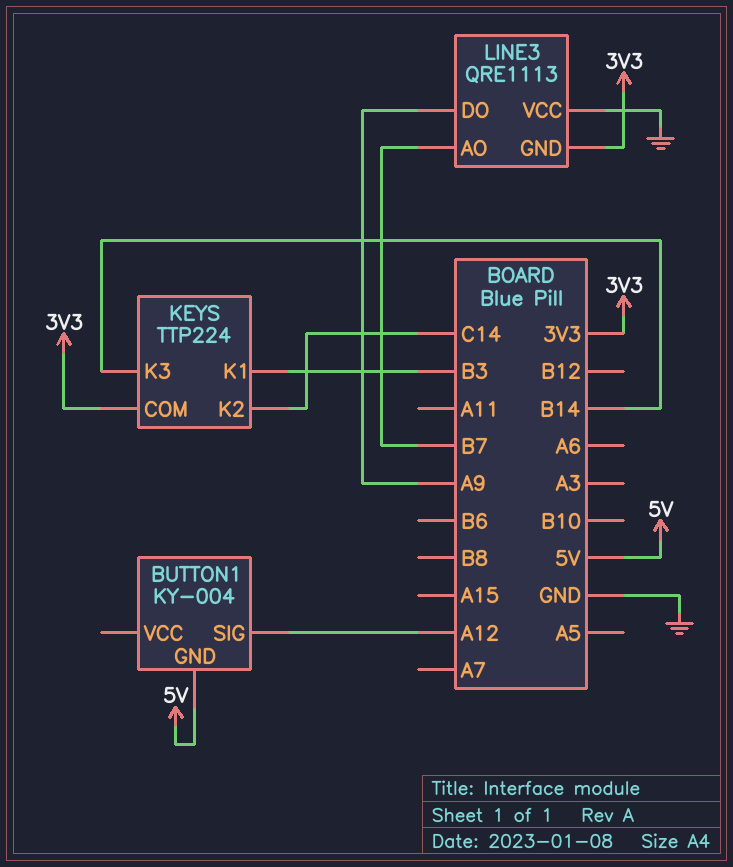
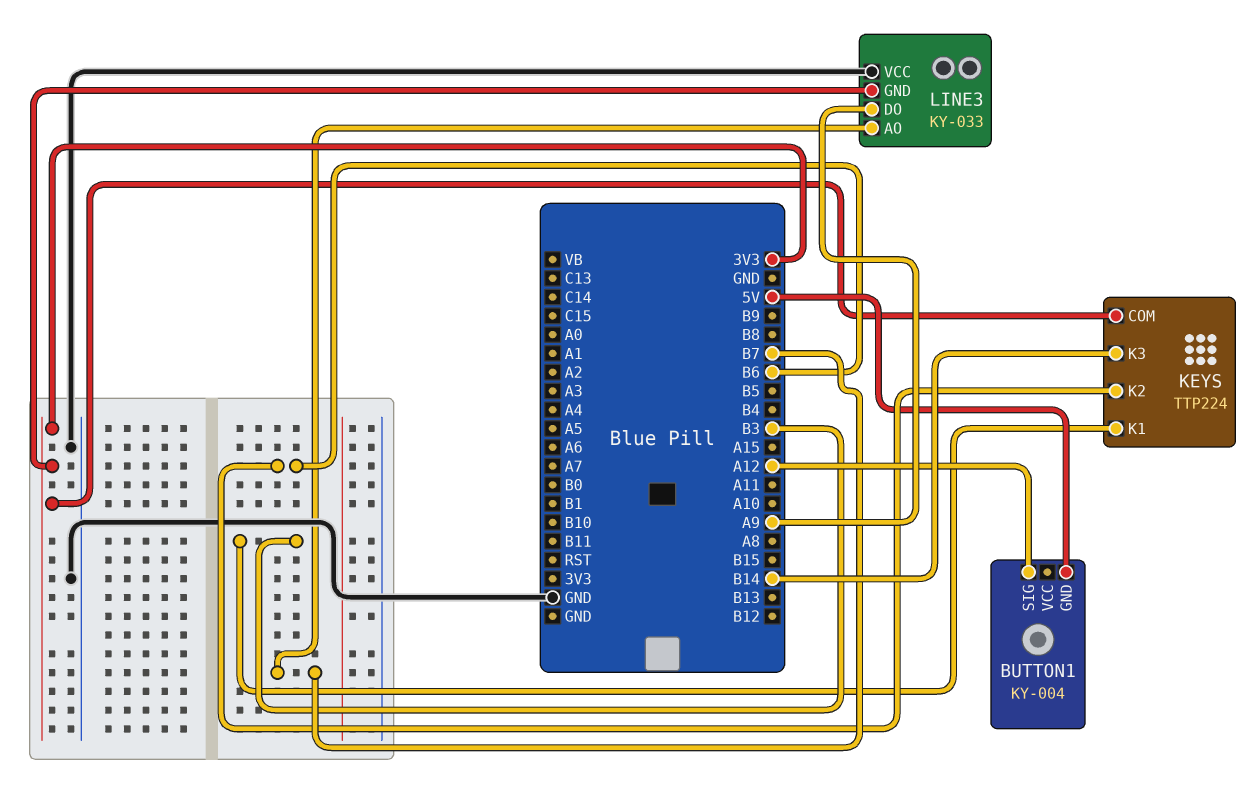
KEYS pin K2: C14 -> B6
LINE3: QRE1113 -> KY-033

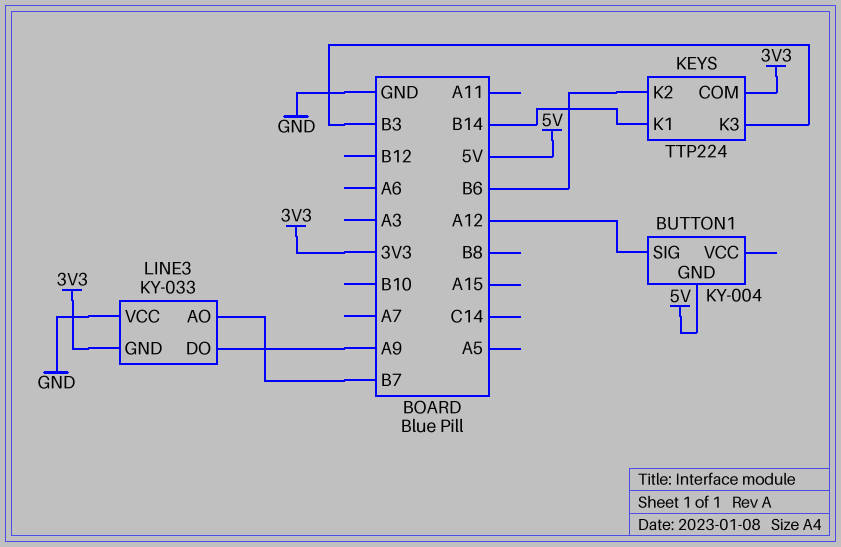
KEYS pin K1: B3 -> B14
KEYS pin K3: B14 -> B3

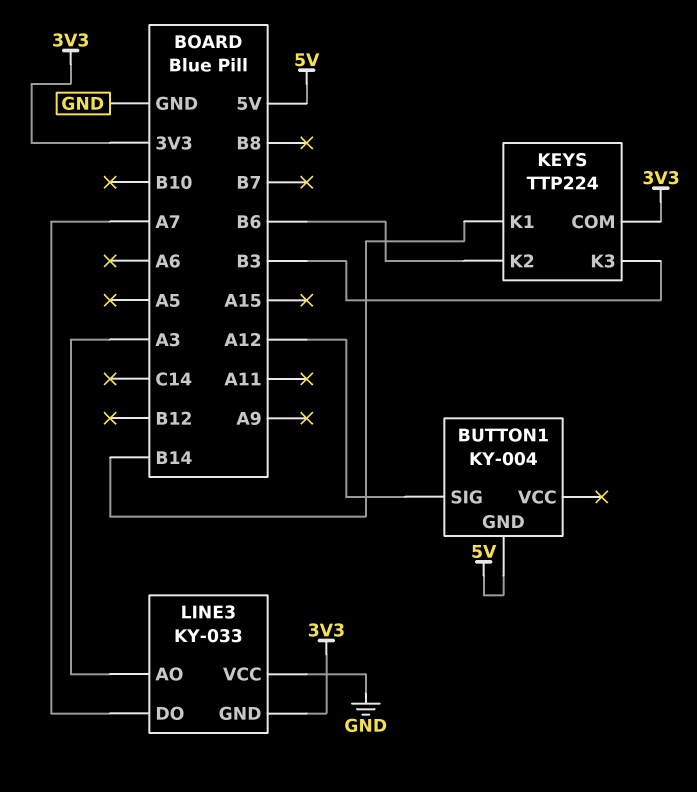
LINE3 pin AO: B7 -> A3
LINE3 pin DO: A9 -> A7

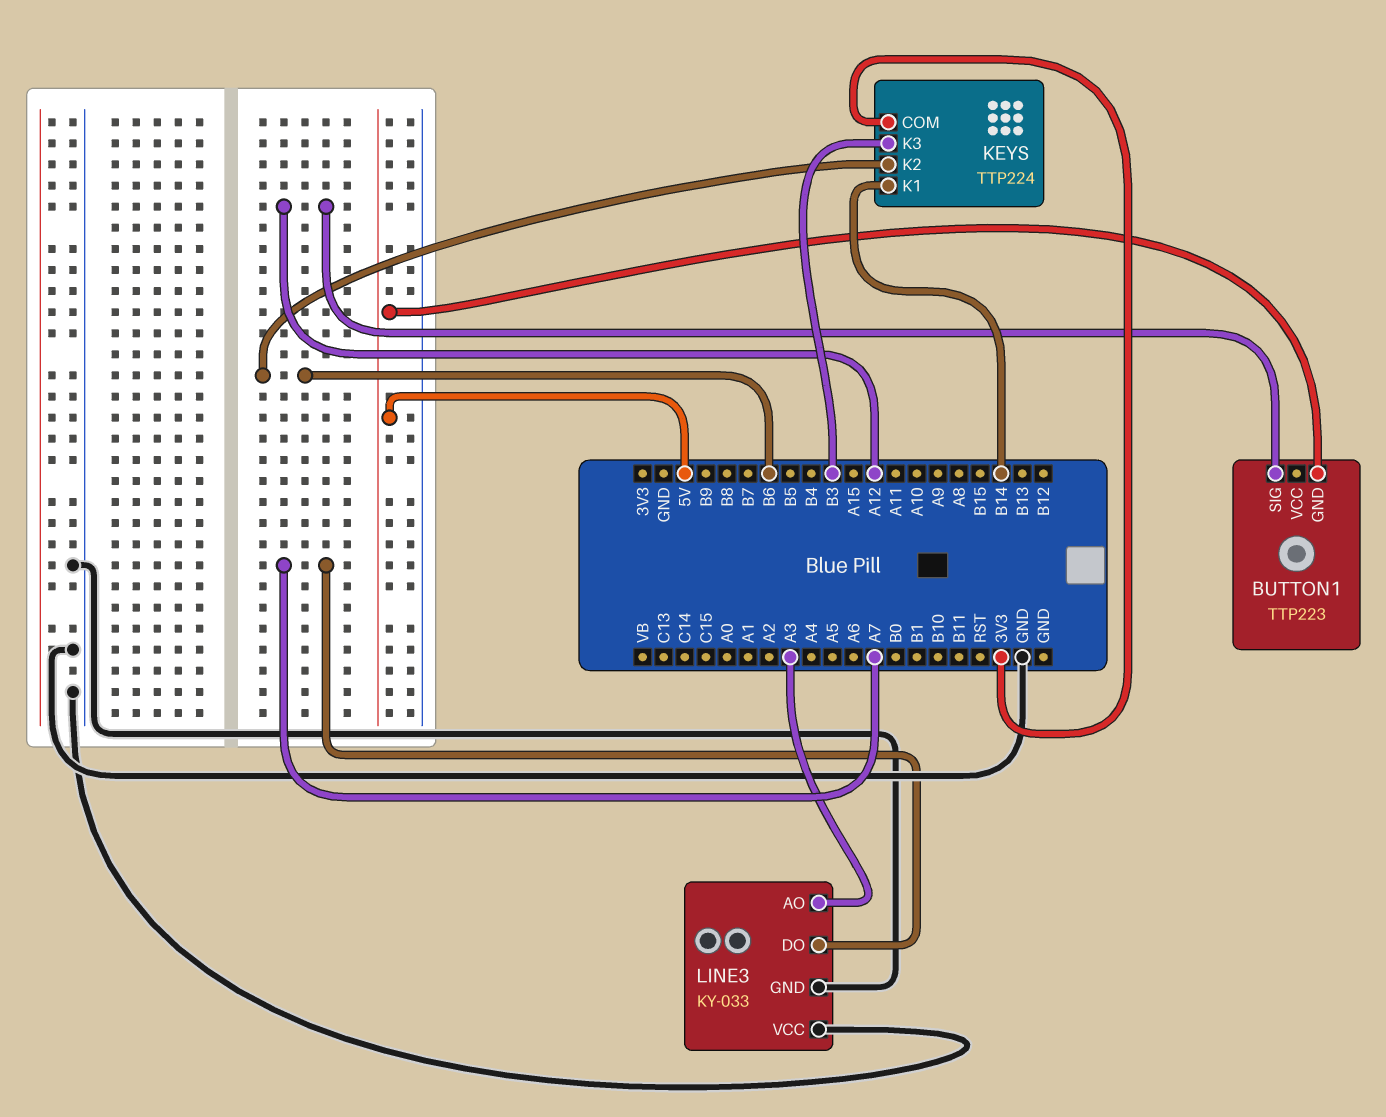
BUTTON1: KY-004 -> TTP223
LINE3 pin GND: 3V3 -> GND

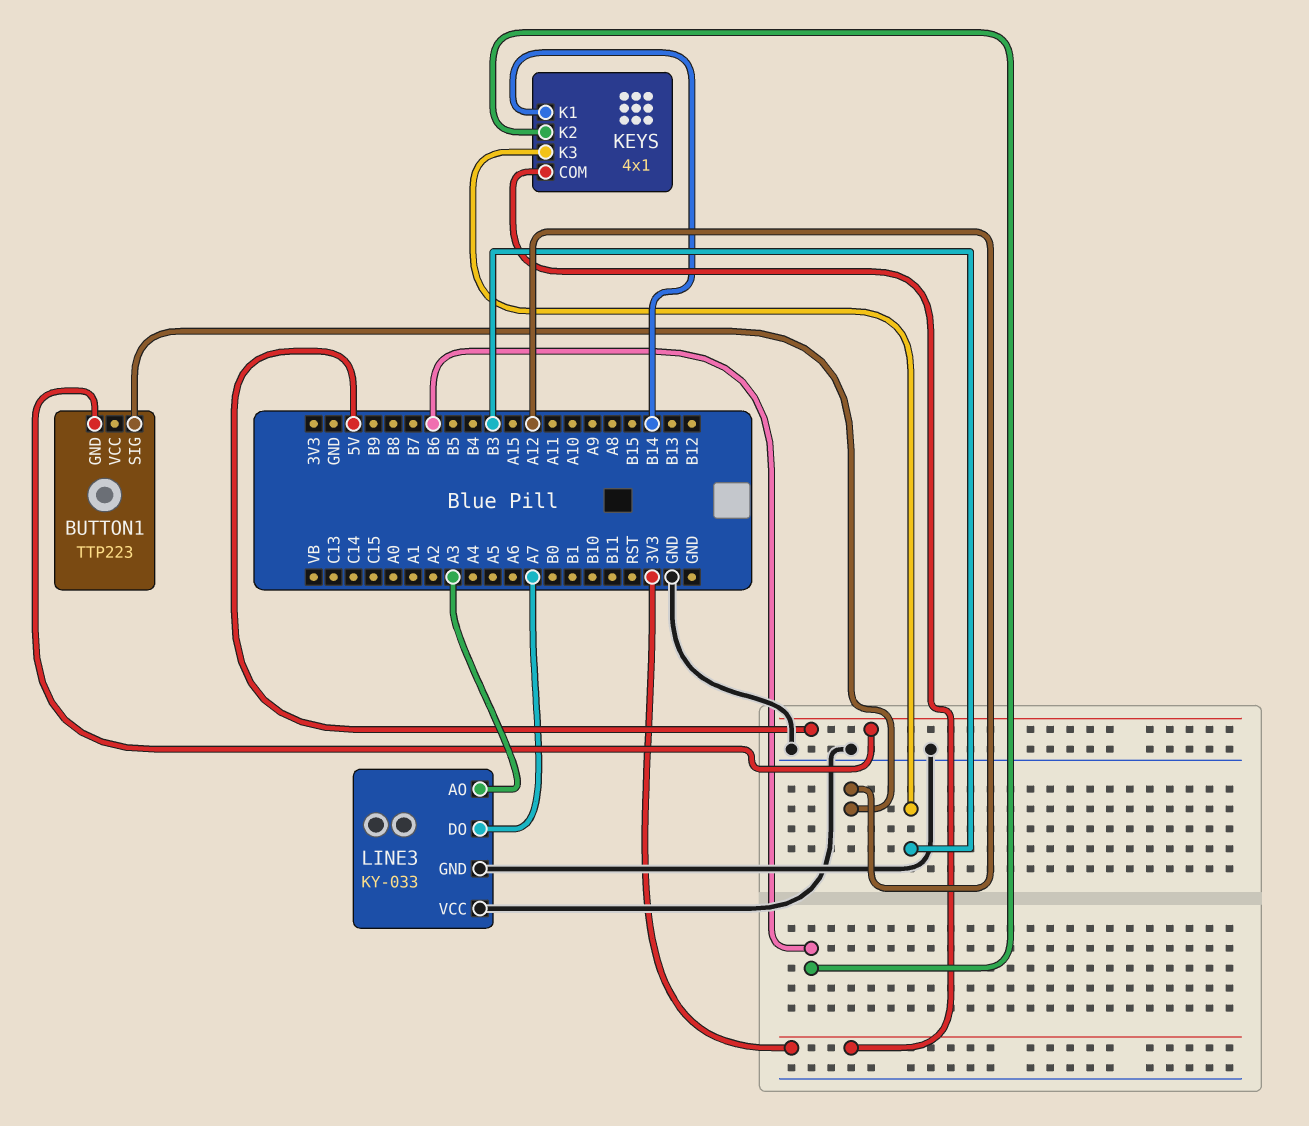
KEYS: TTP224 -> 4x1

